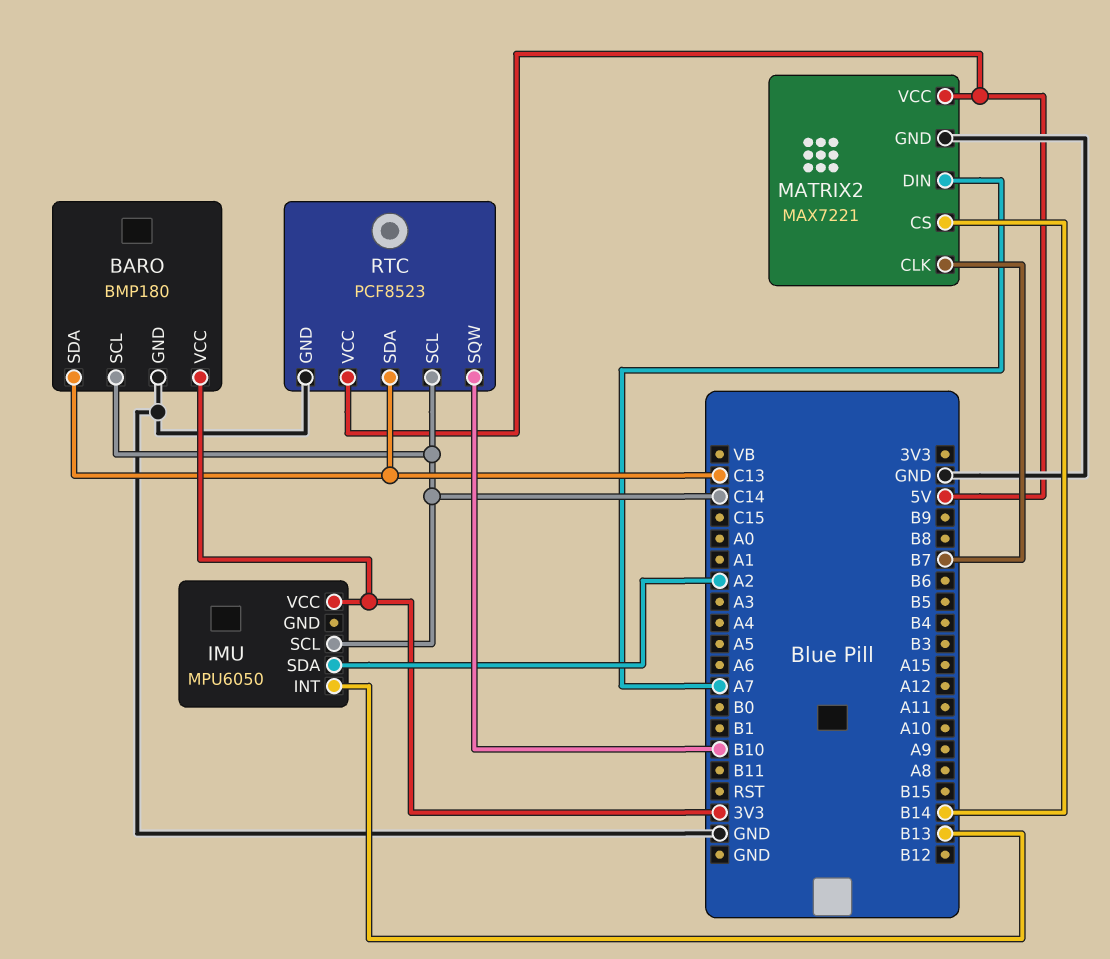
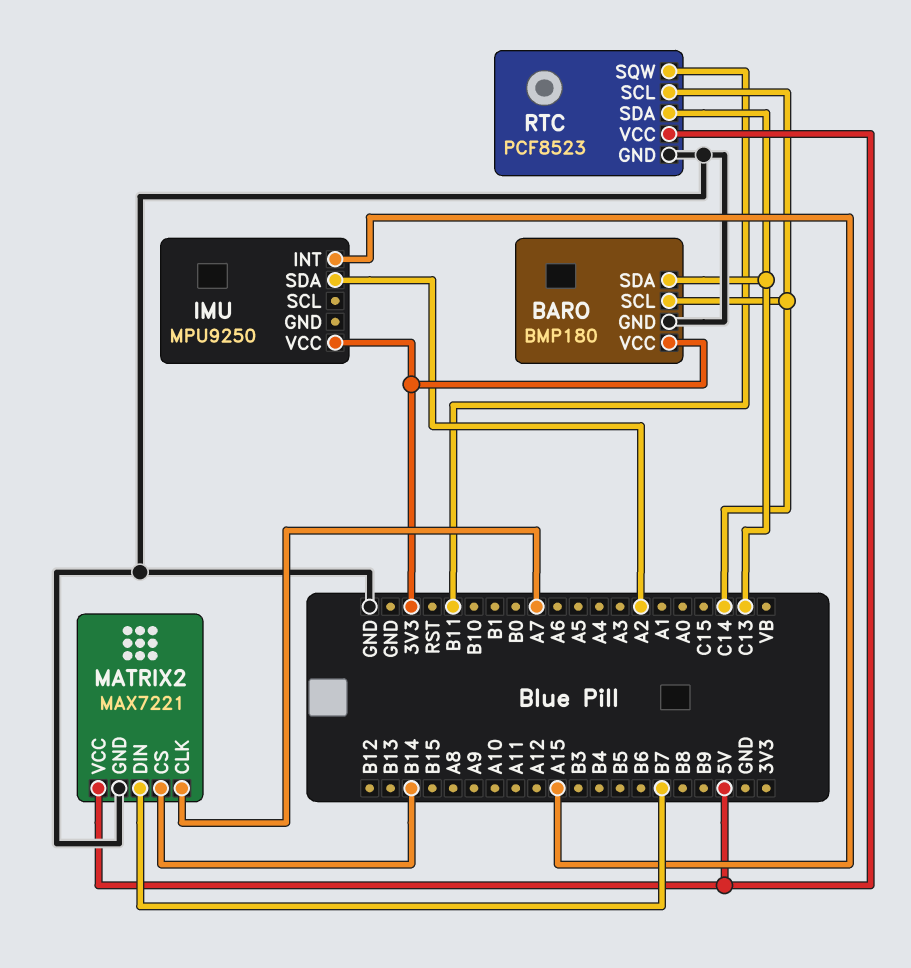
IMU: MPU6050 -> MPU9250
IMU pin INT: B13 -> A15
IMU pin SCL: C14 -> none
MATRIX2 pin CLK: B7 -> A7
MATRIX2 pin DIN: A7 -> B7
RTC pin SQW: B10 -> B11

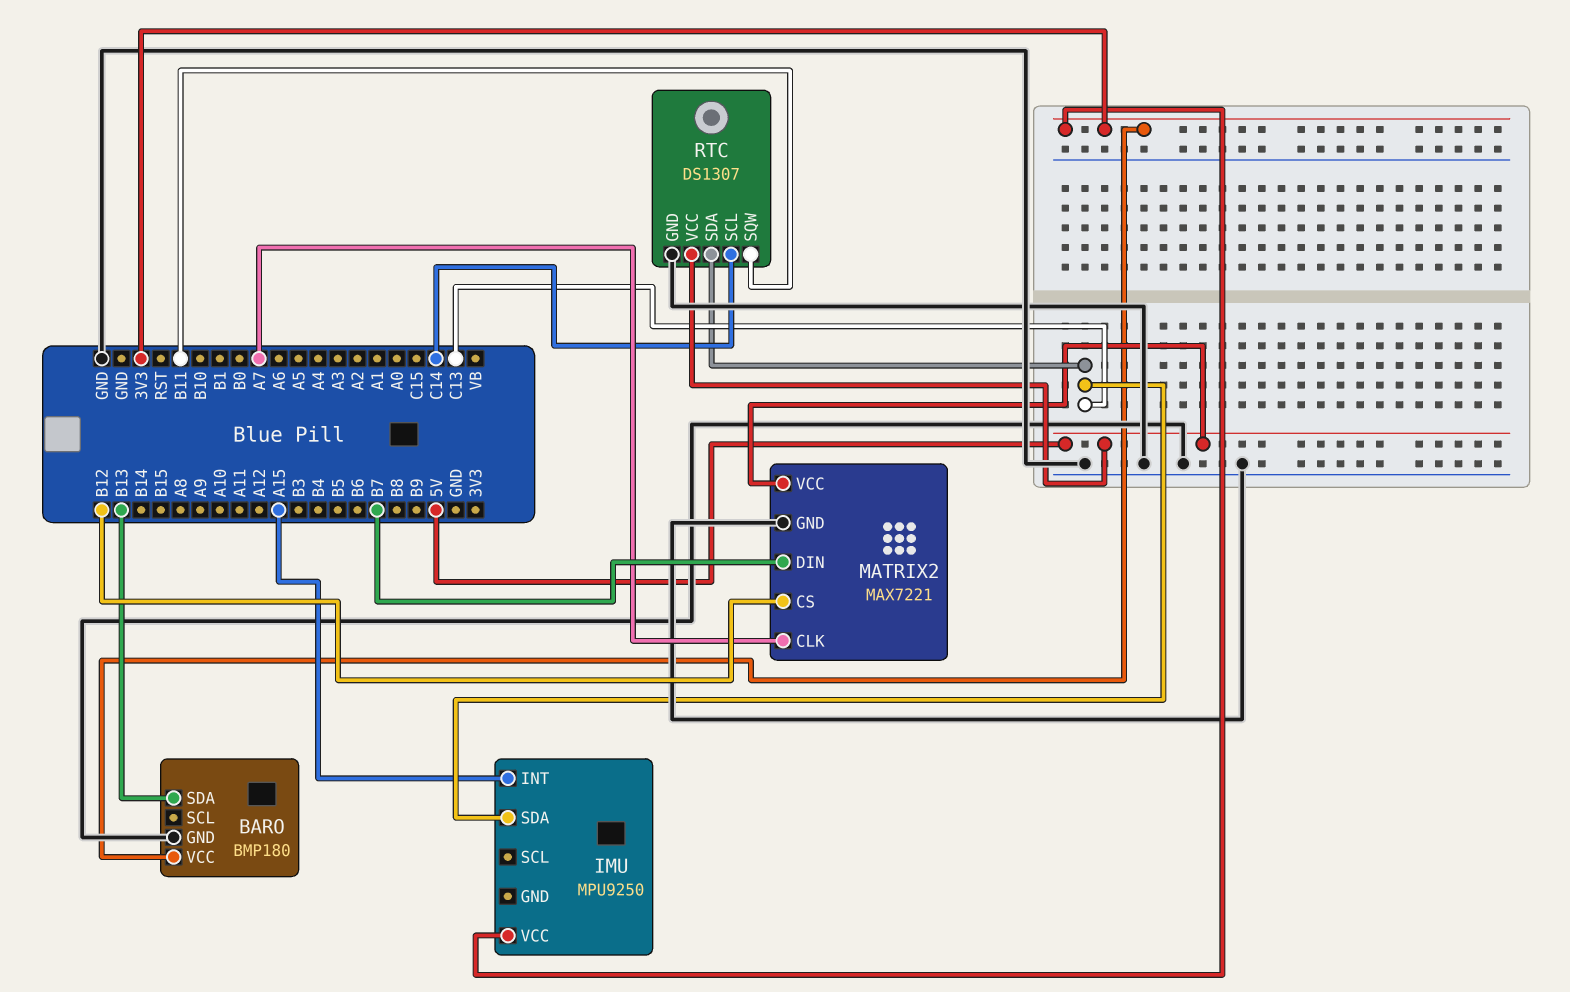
BARO pin SCL: C14 -> none
BARO pin SDA: C13 -> B13
IMU pin SDA: A2 -> C13
MATRIX2 pin CS: B14 -> B12
RTC: PCF8523 -> DS1307

